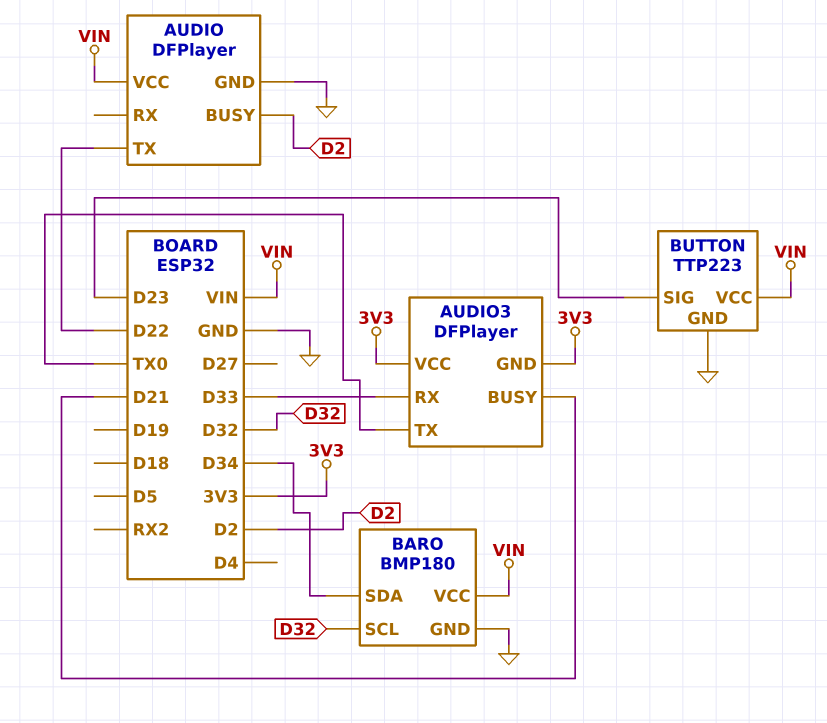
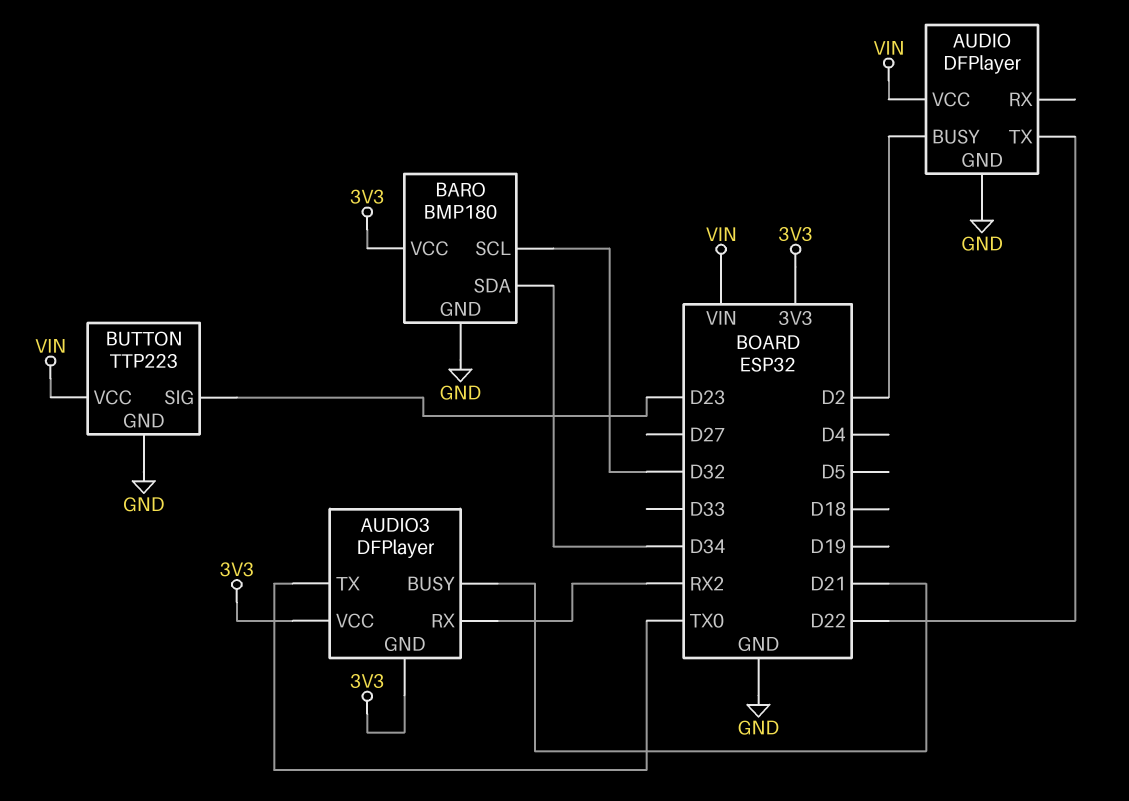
AUDIO3 pin RX: D33 -> RX2
BARO pin VCC: VIN -> 3V3

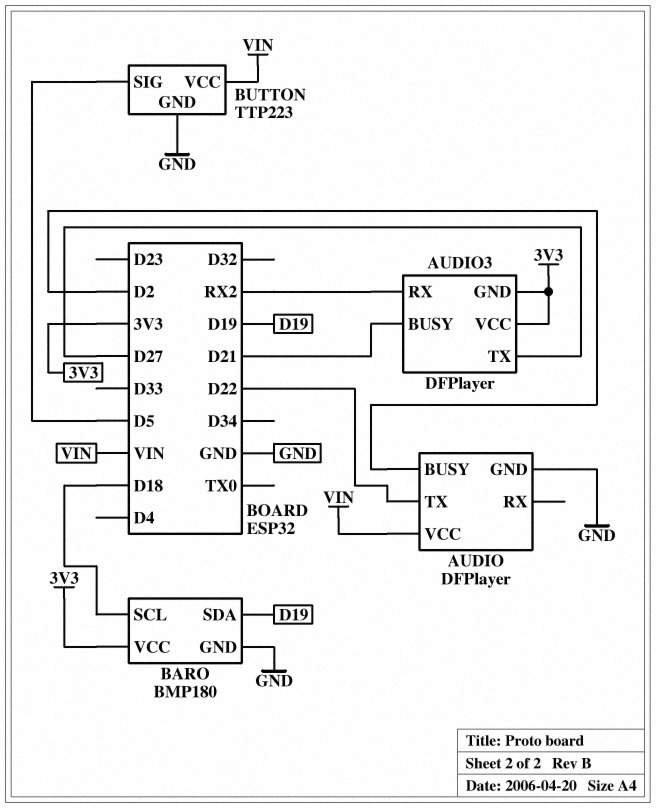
AUDIO3 pin TX: TX0 -> D27
BARO pin SCL: D32 -> D18
BARO pin SDA: D34 -> D19
BUTTON pin SIG: D23 -> D5

